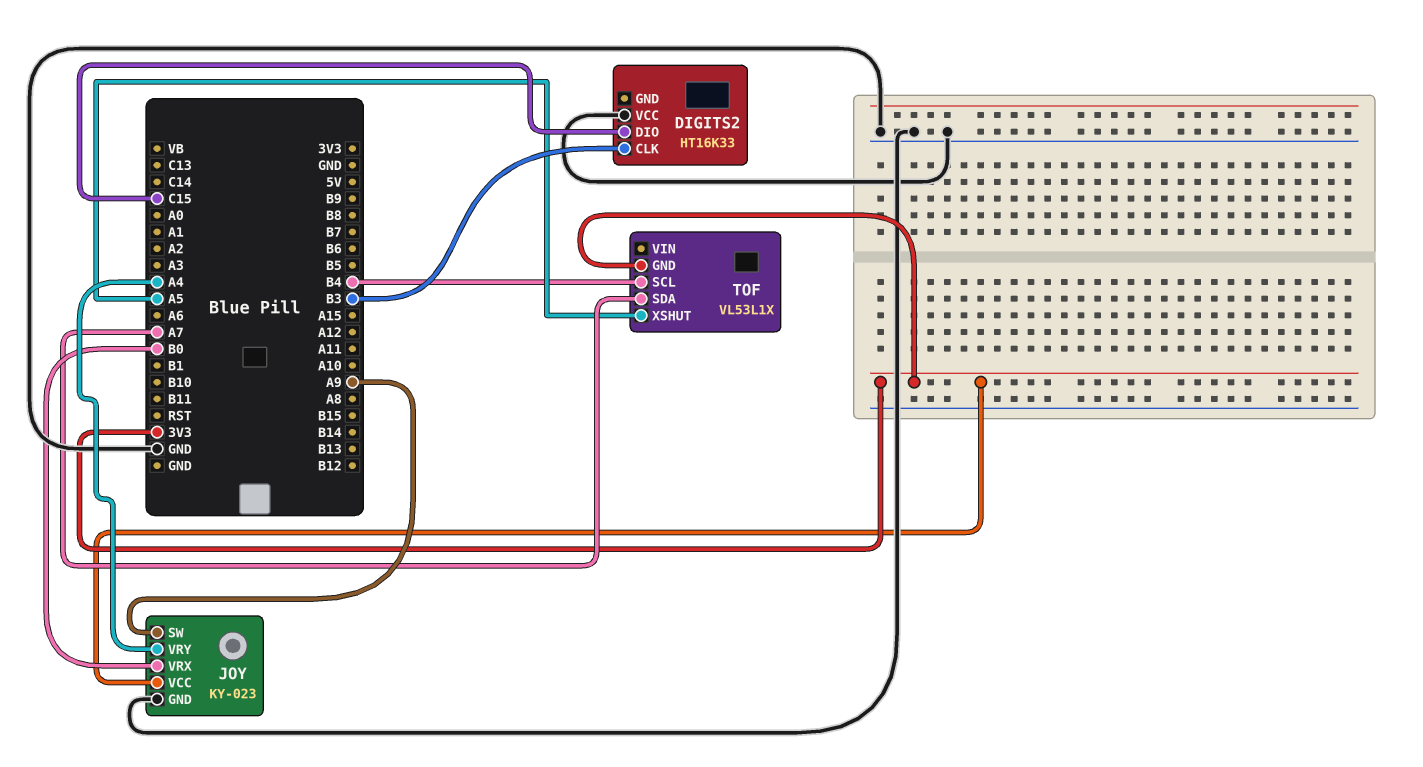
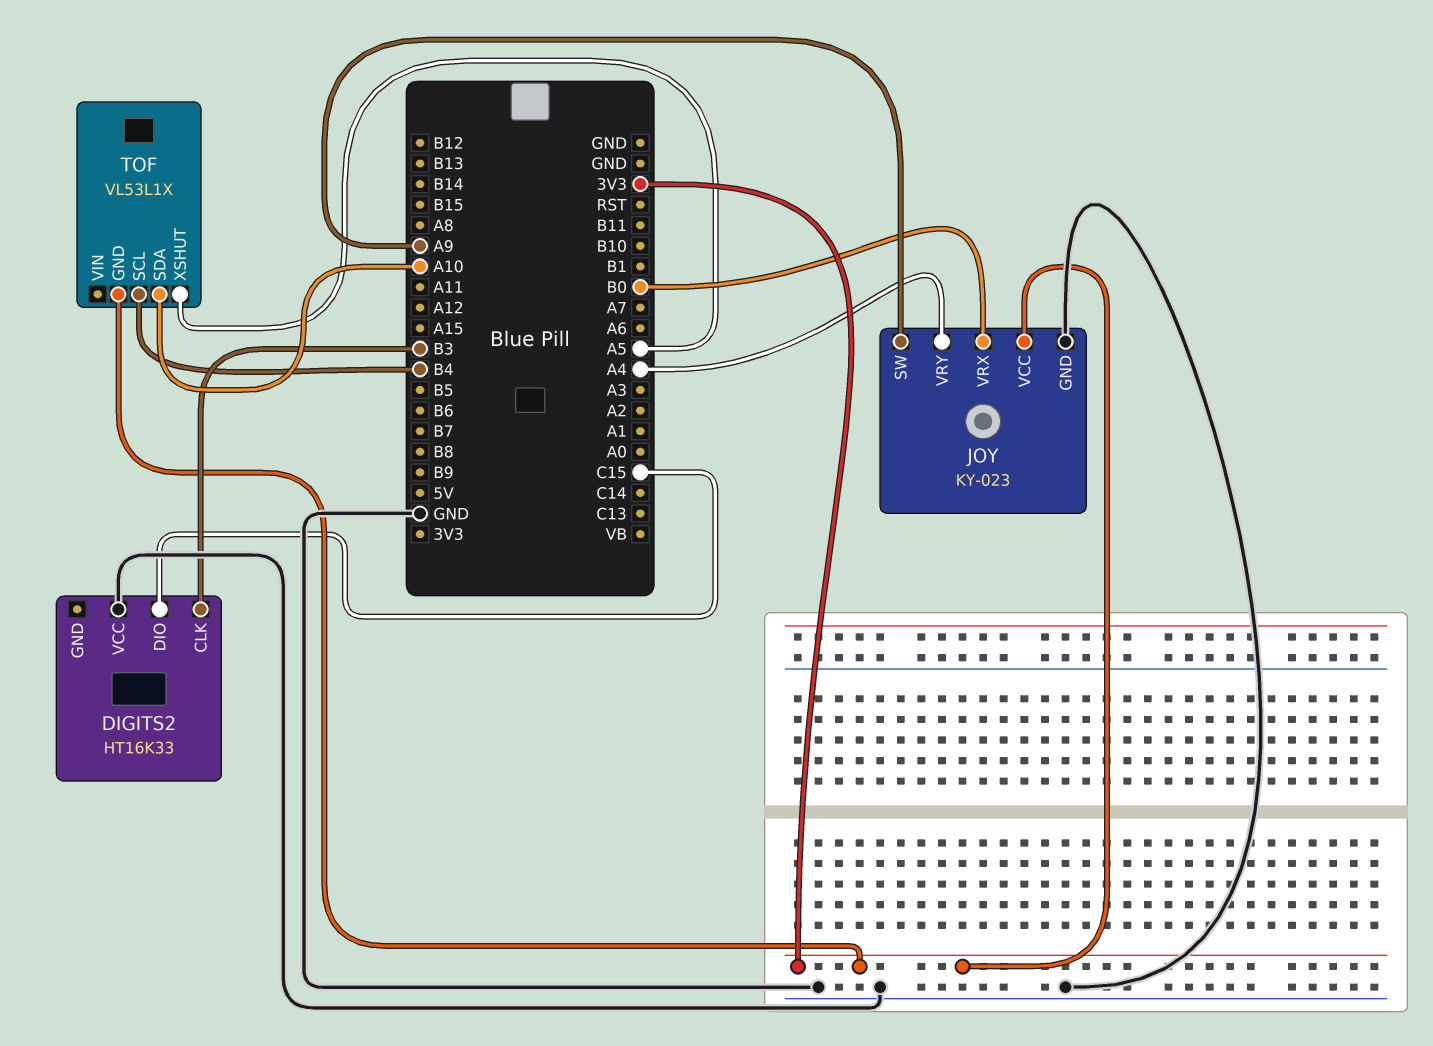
TOF pin SDA: A7 -> A10

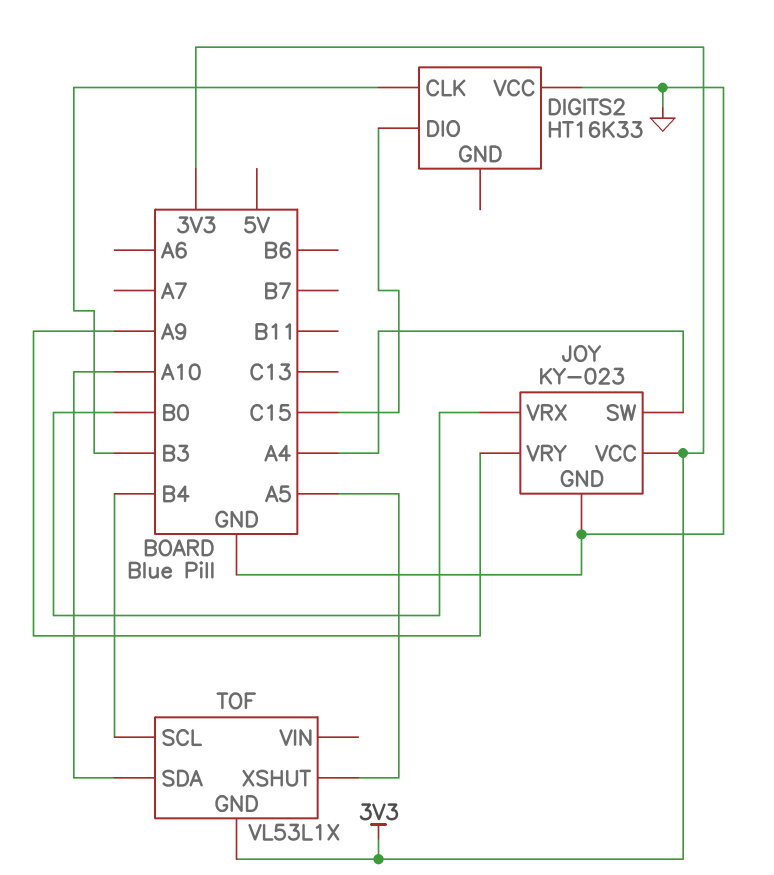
JOY pin SW: A9 -> A4
JOY pin VRY: A4 -> A9

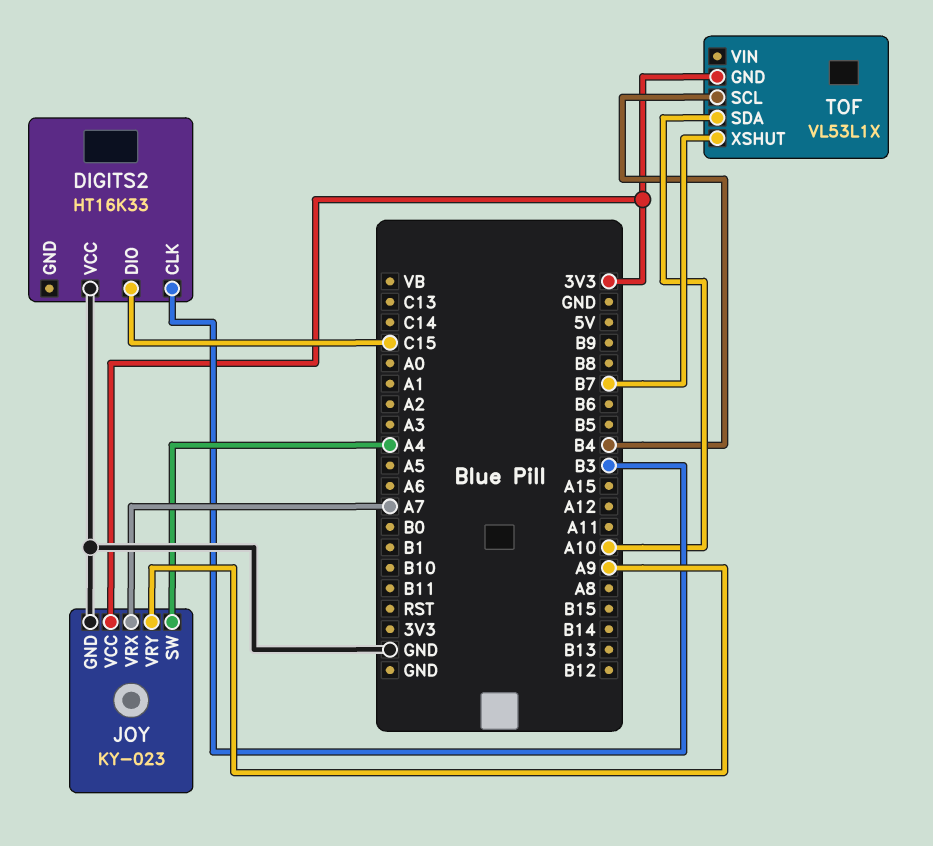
JOY pin VRX: B0 -> A7
TOF pin XSHUT: A5 -> B7

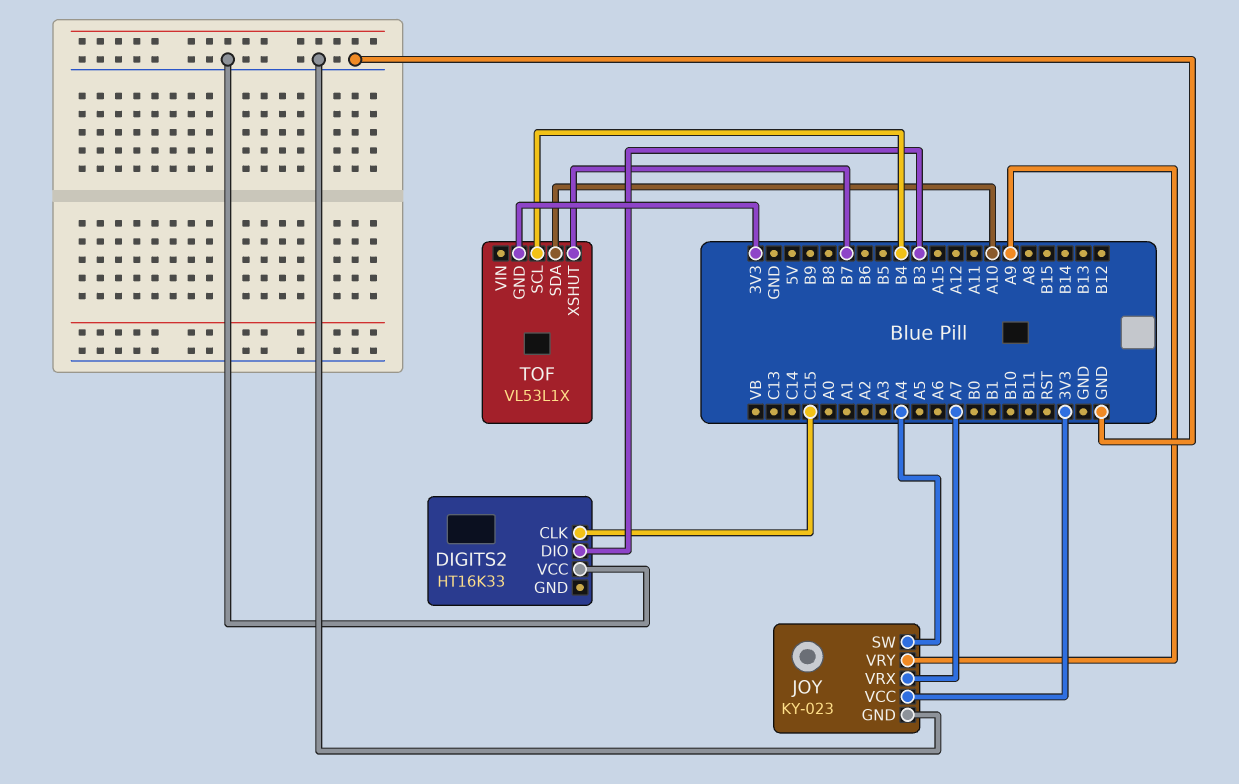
DIGITS2 pin CLK: B3 -> C15
DIGITS2 pin DIO: C15 -> B3

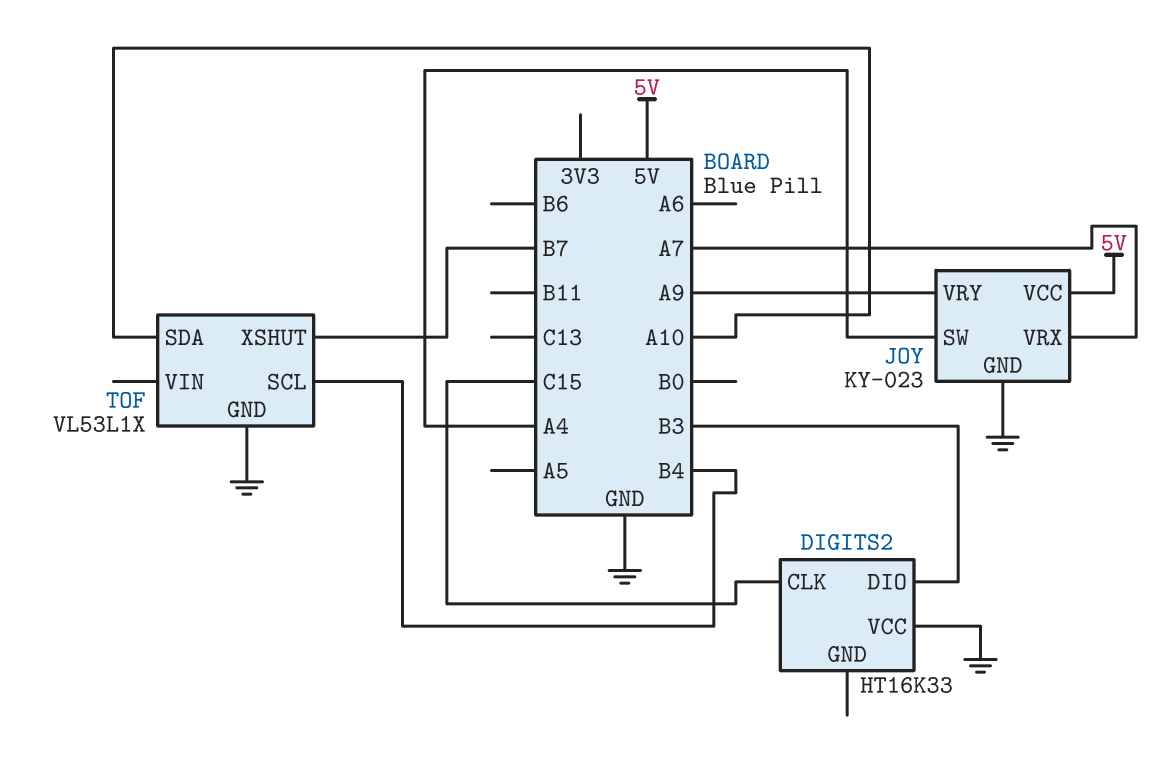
JOY pin VCC: 3V3 -> 5V
TOF pin GND: 3V3 -> GND

